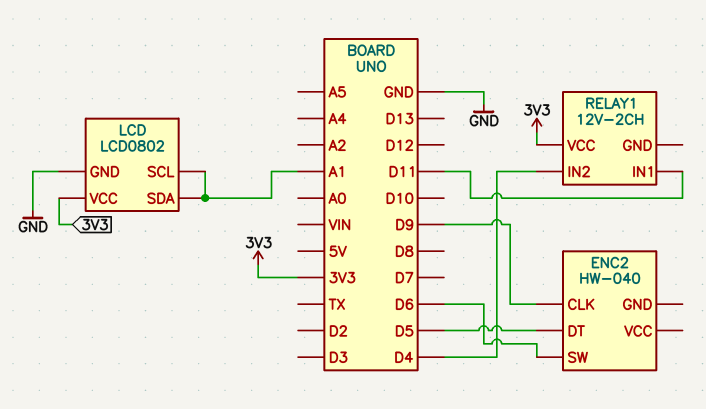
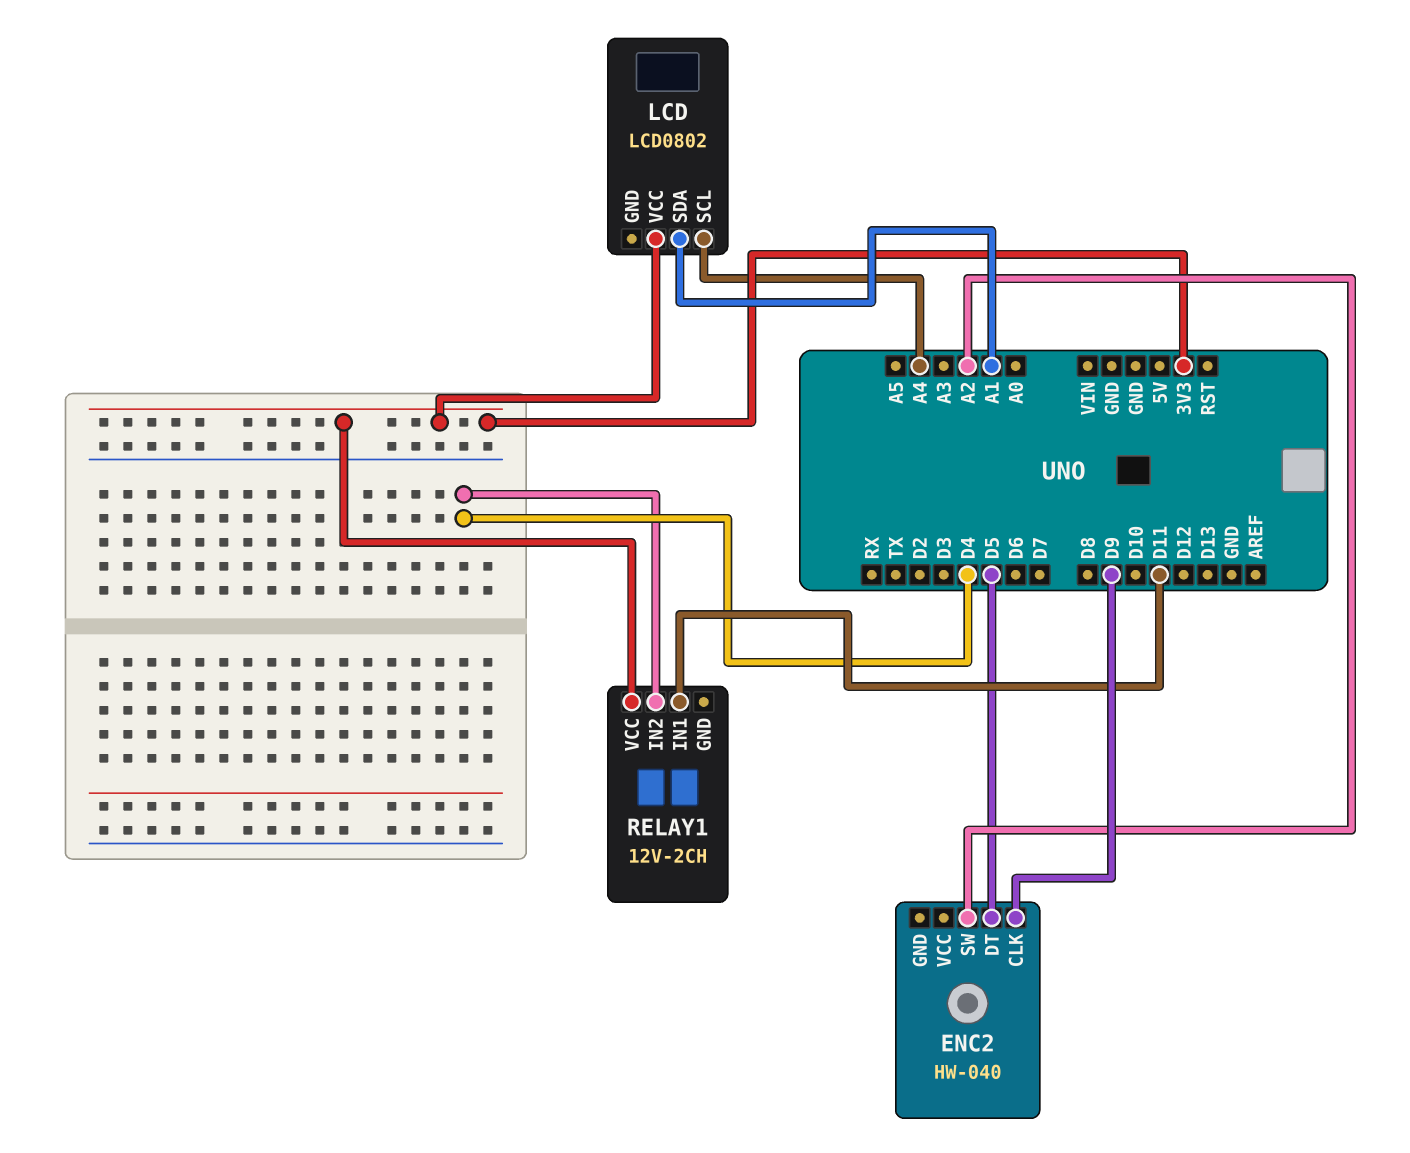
ENC2 pin SW: D6 -> A2
LCD pin GND: GND -> none
LCD pin SCL: A1 -> A4

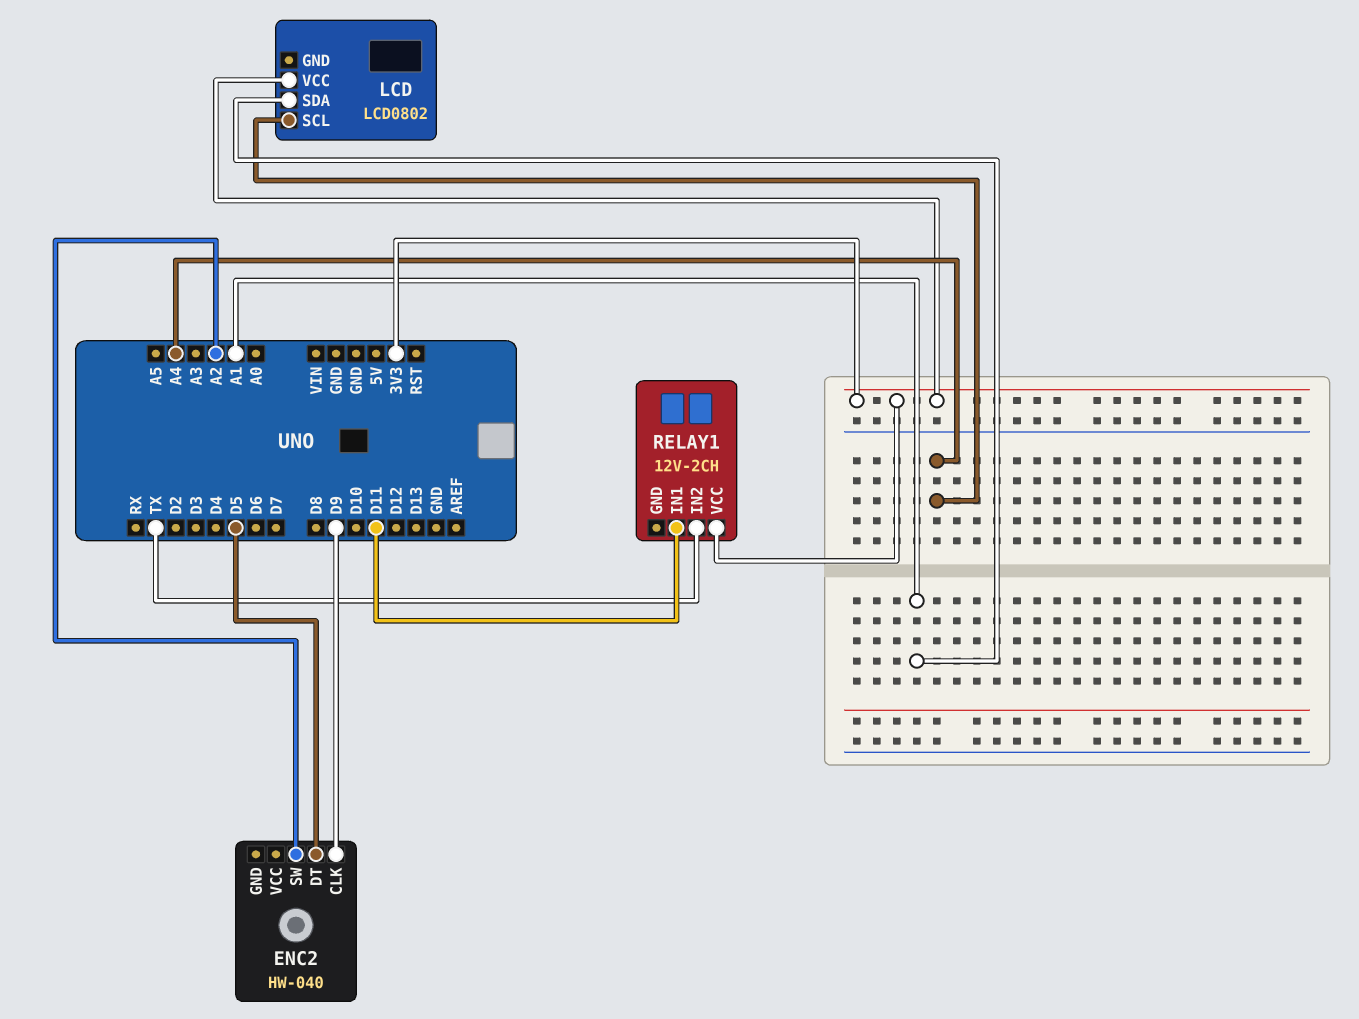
RELAY1 pin IN2: D4 -> TX

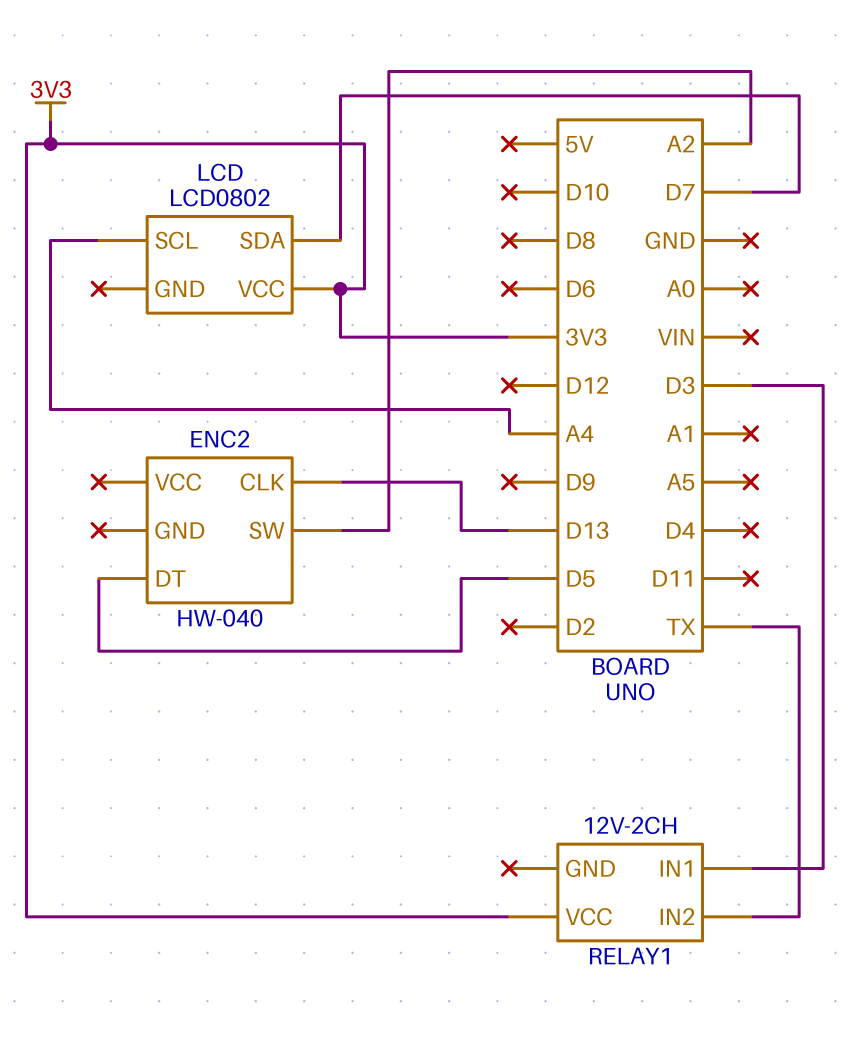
ENC2 pin CLK: D9 -> D13
LCD pin SDA: A1 -> D7
RELAY1 pin IN1: D11 -> D3

